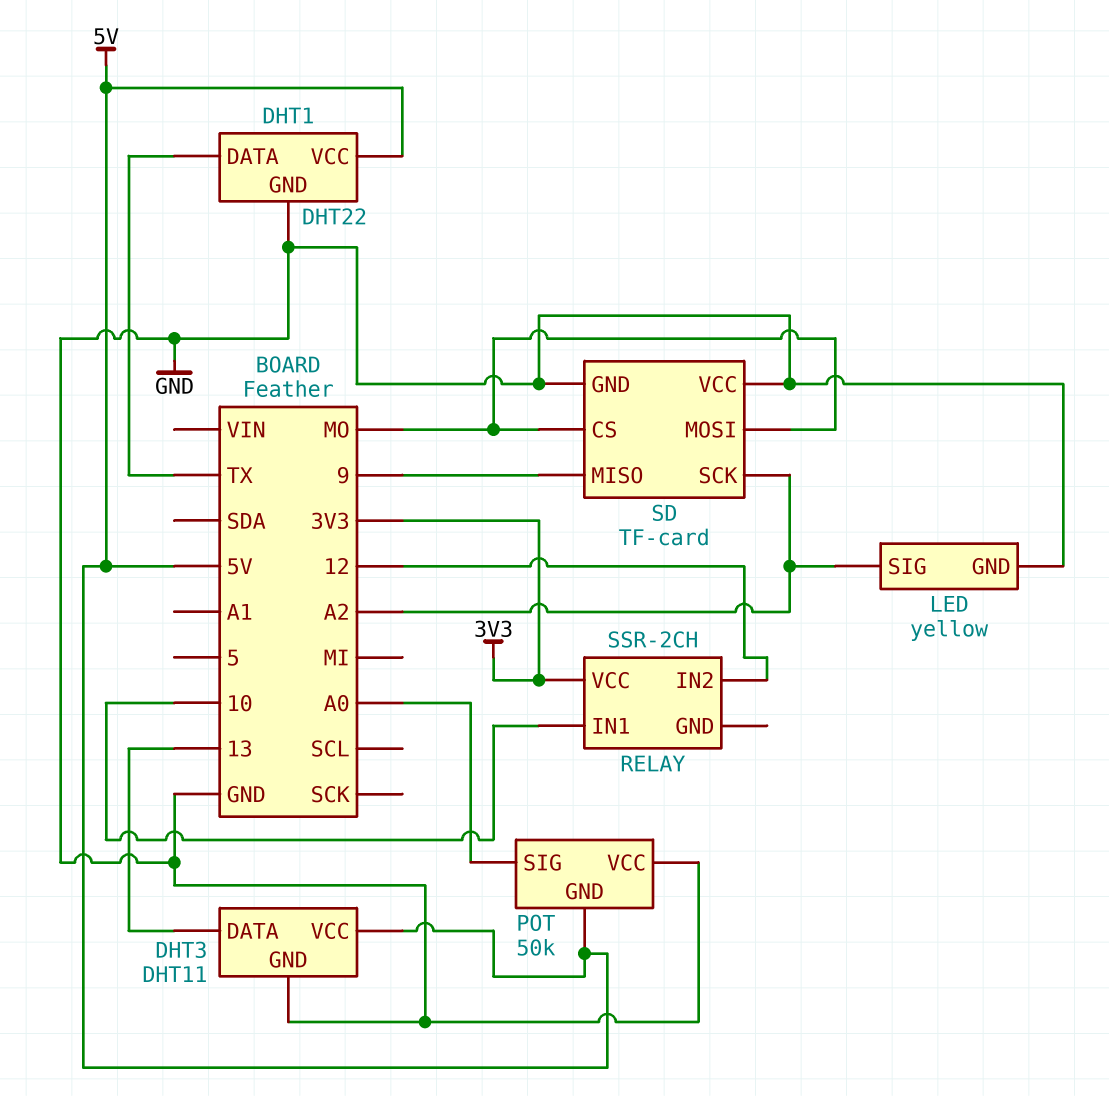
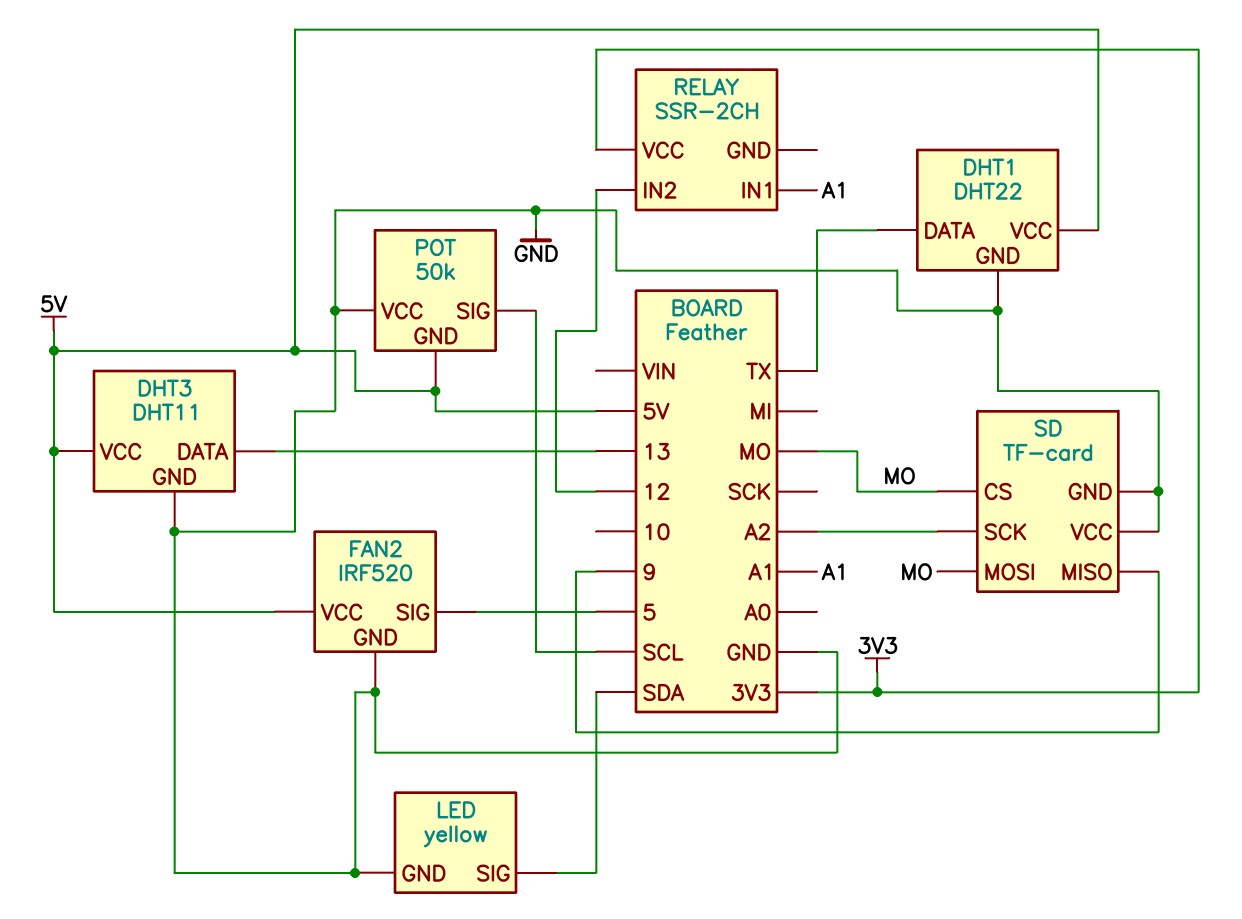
FAN2: none -> IRF520
FAN2 pin GND: none -> GND
FAN2 pin SIG: none -> 5
FAN2 pin VCC: none -> 5V
LED pin SIG: A2 -> SDA
POT pin SIG: A0 -> SCL
RELAY pin IN1: 10 -> A1

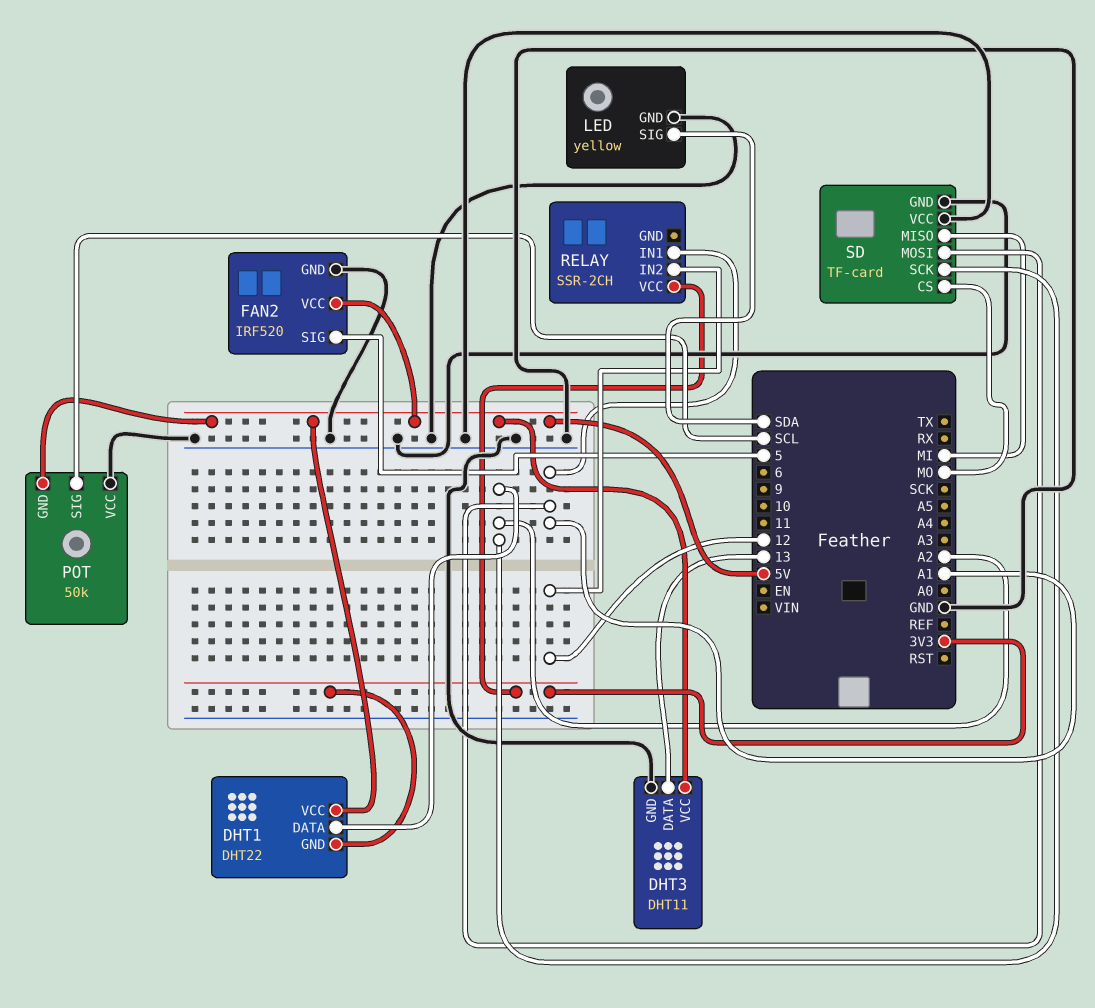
DHT1 pin DATA: TX -> A2
DHT1 pin GND: GND -> 3V3
SD pin MISO: 9 -> MI
SD pin MOSI: MO -> A1

